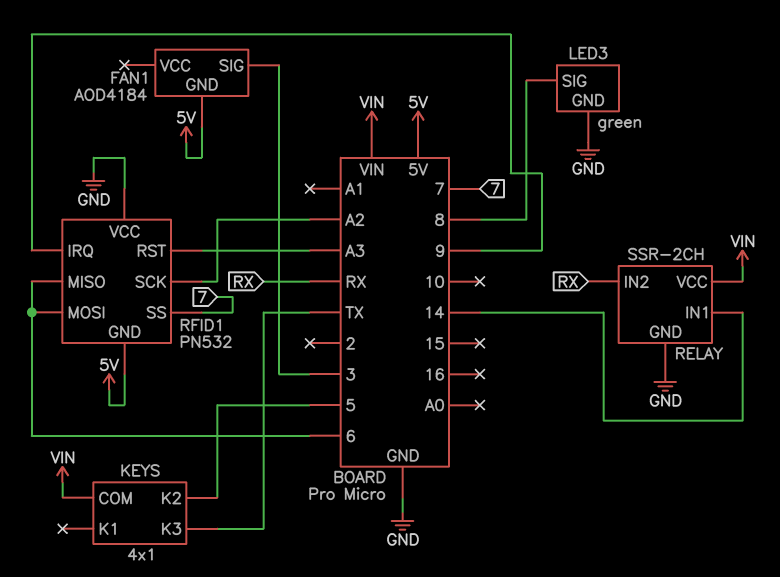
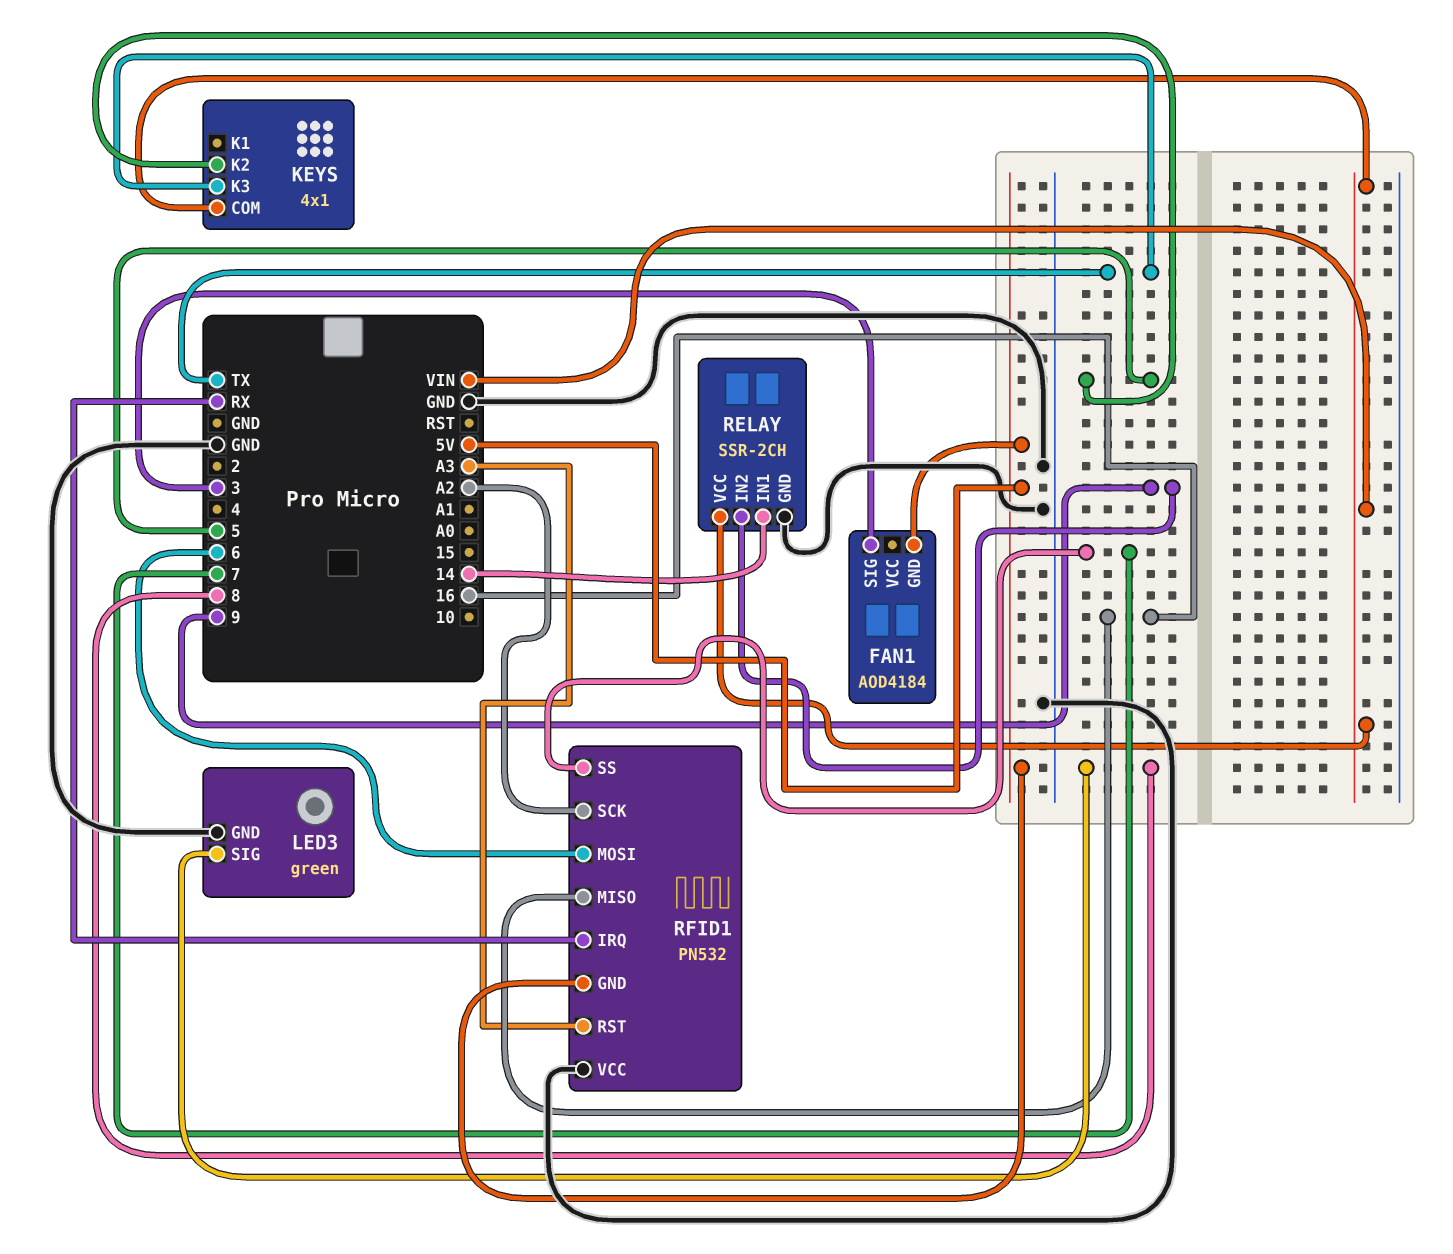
RELAY pin IN2: RX -> 9
RFID1 pin IRQ: 9 -> RX
RFID1 pin MISO: 6 -> 16

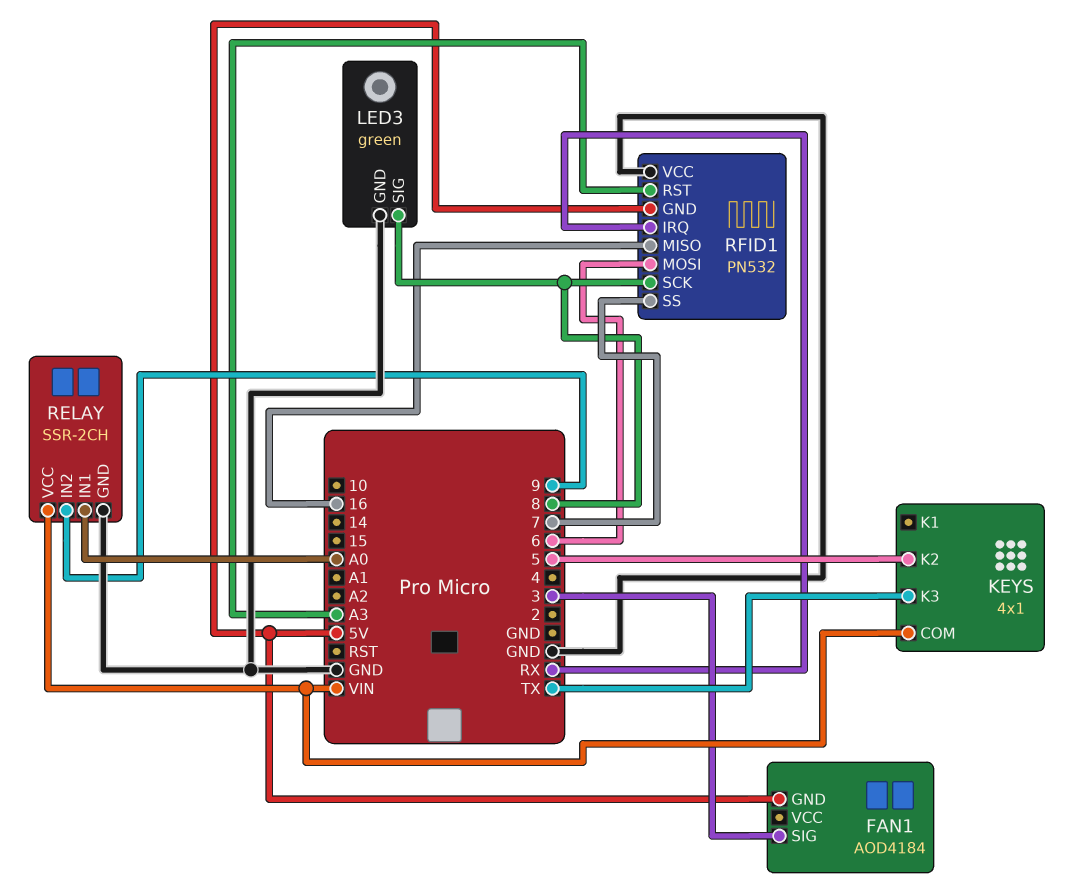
RELAY pin IN1: 14 -> A0
RFID1 pin SCK: A2 -> 8

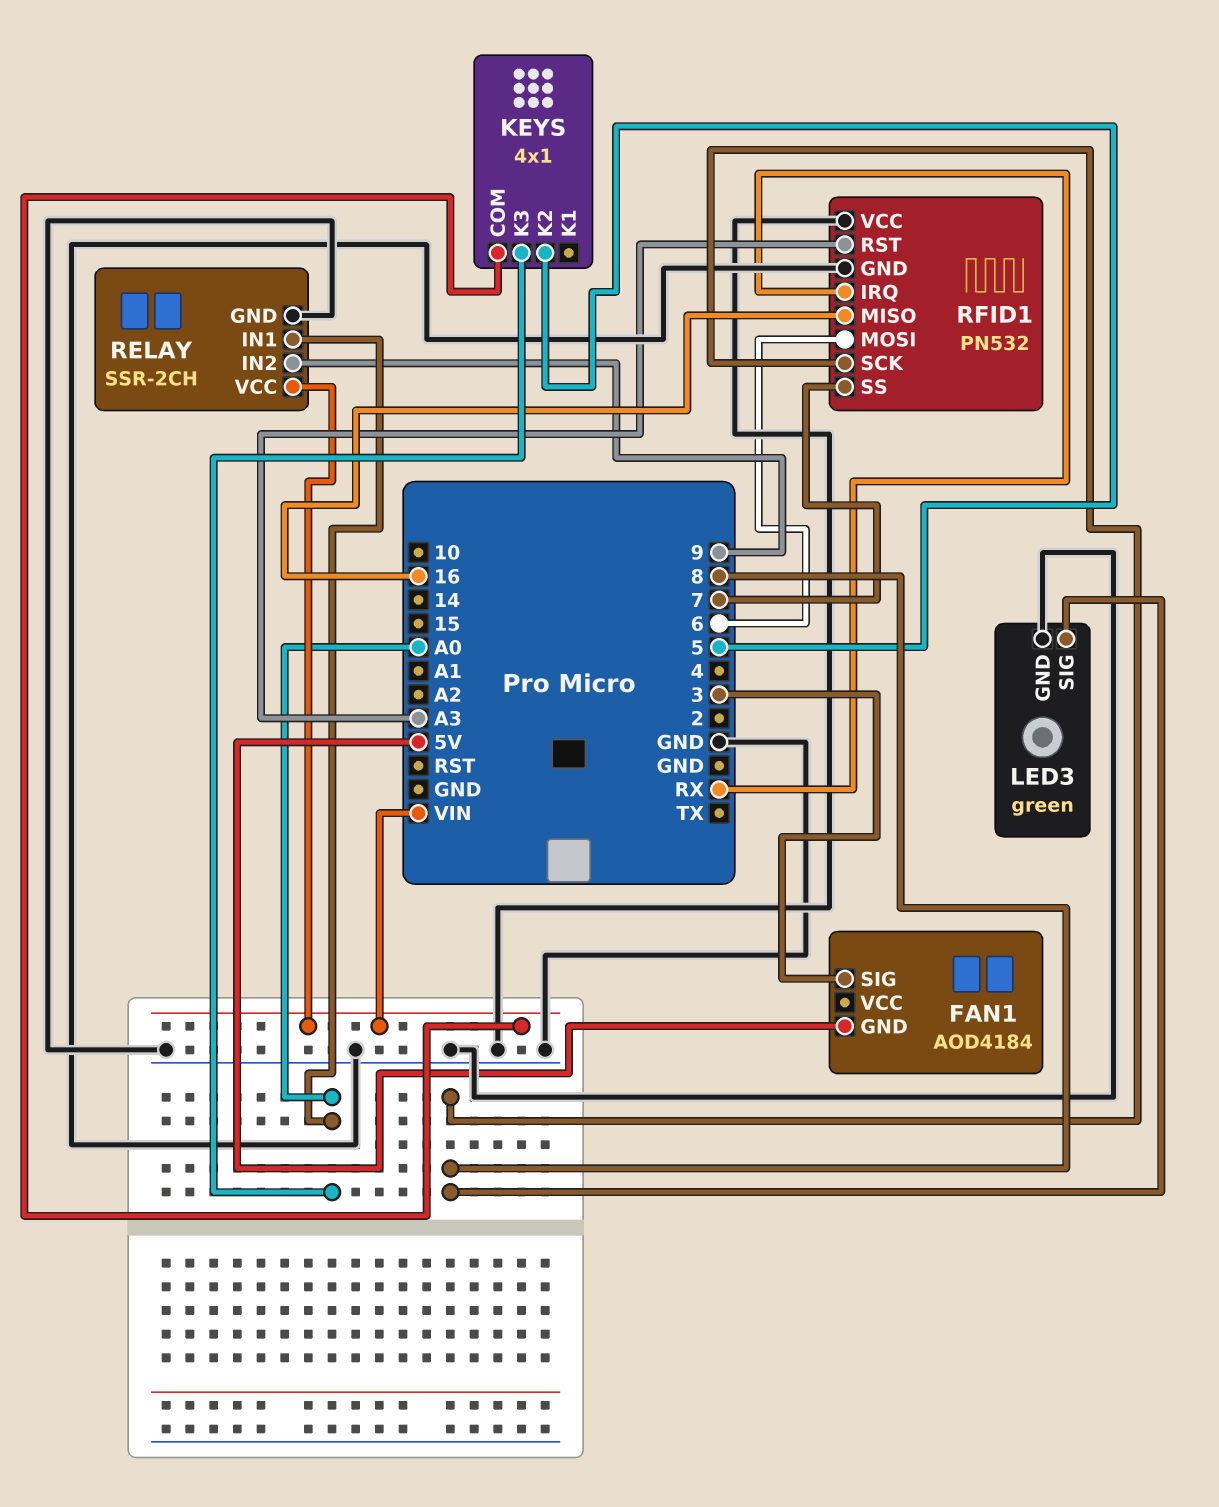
KEYS pin K3: TX -> A0
RFID1 pin GND: 5V -> GND

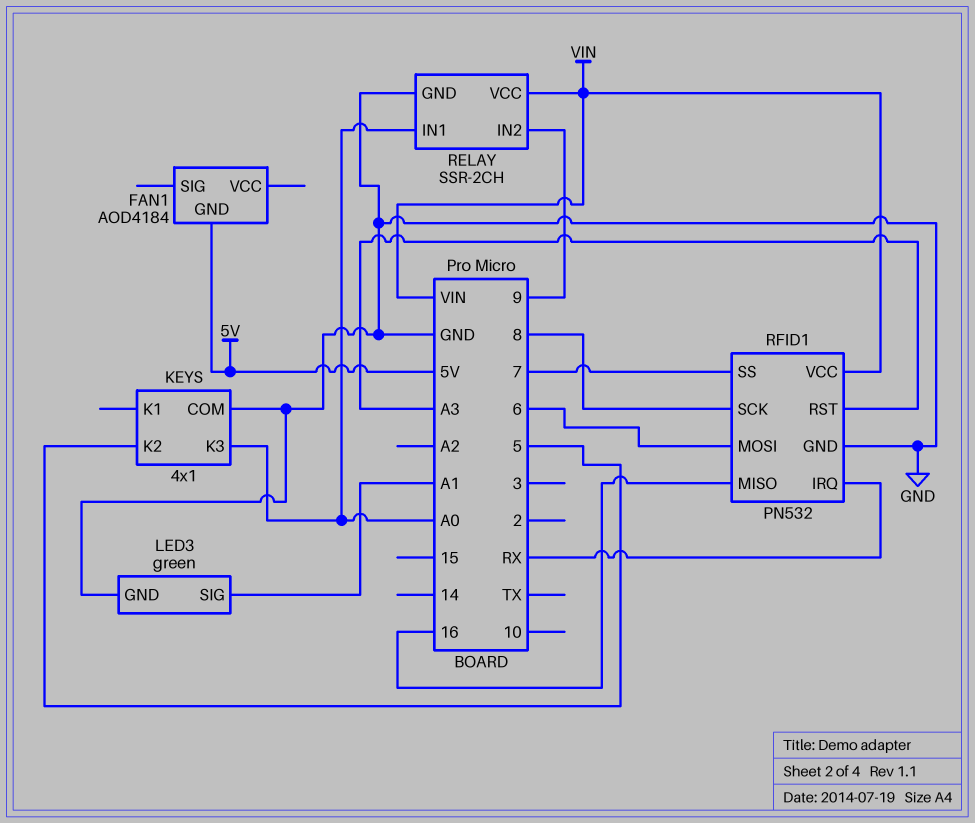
FAN1 pin SIG: 3 -> none
KEYS pin COM: VIN -> GND
LED3 pin SIG: 8 -> A1
RFID1 pin VCC: GND -> VIN

